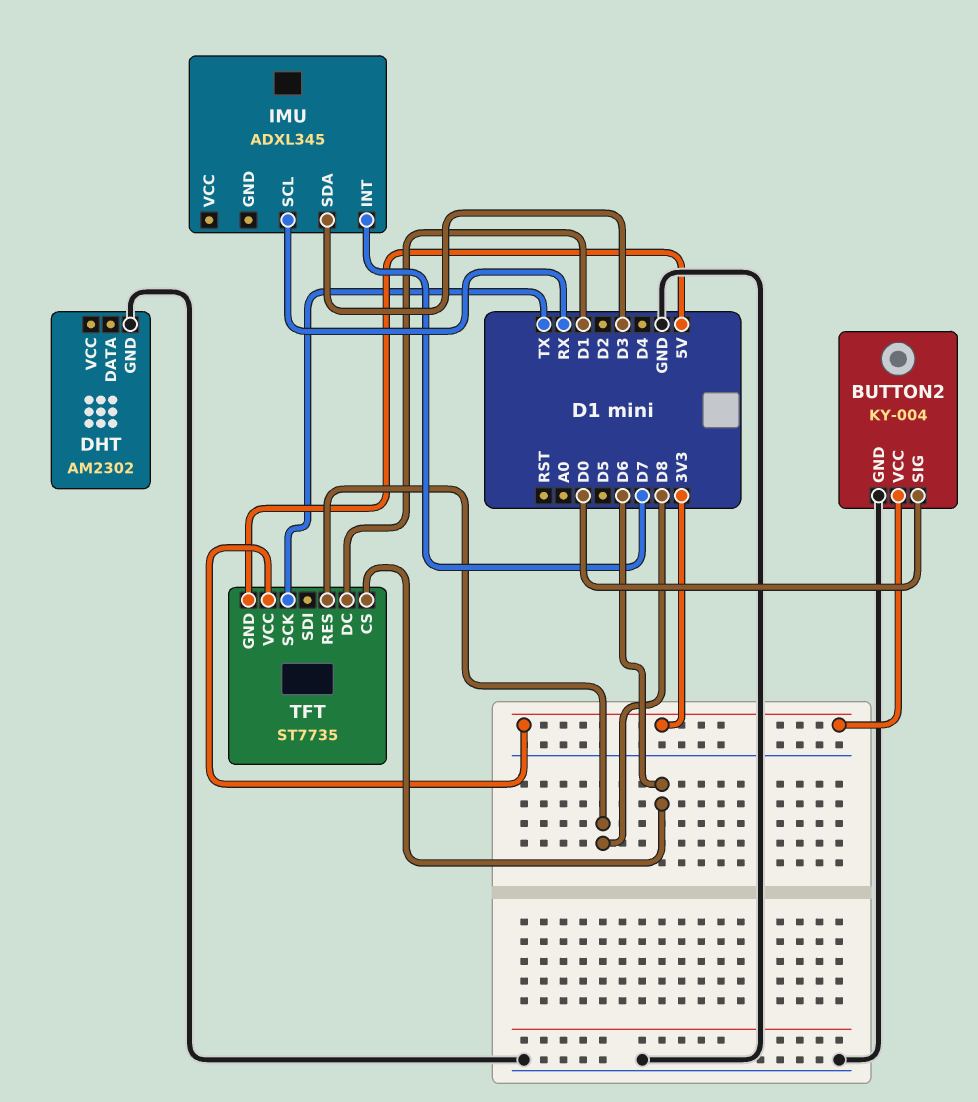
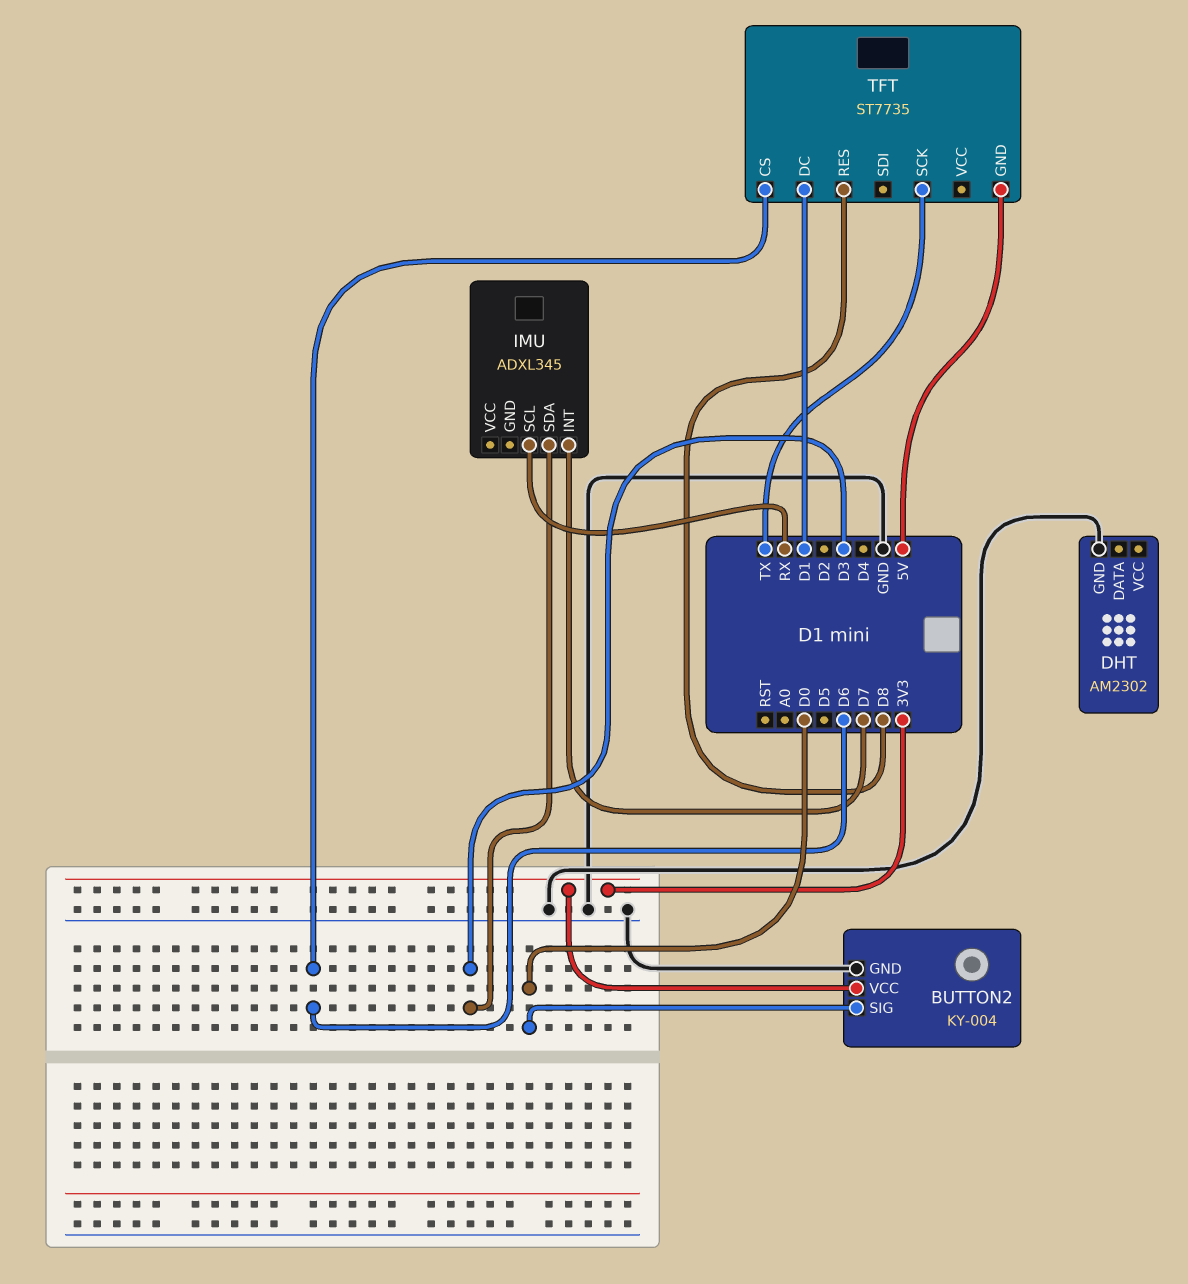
TFT pin VCC: 3V3 -> none

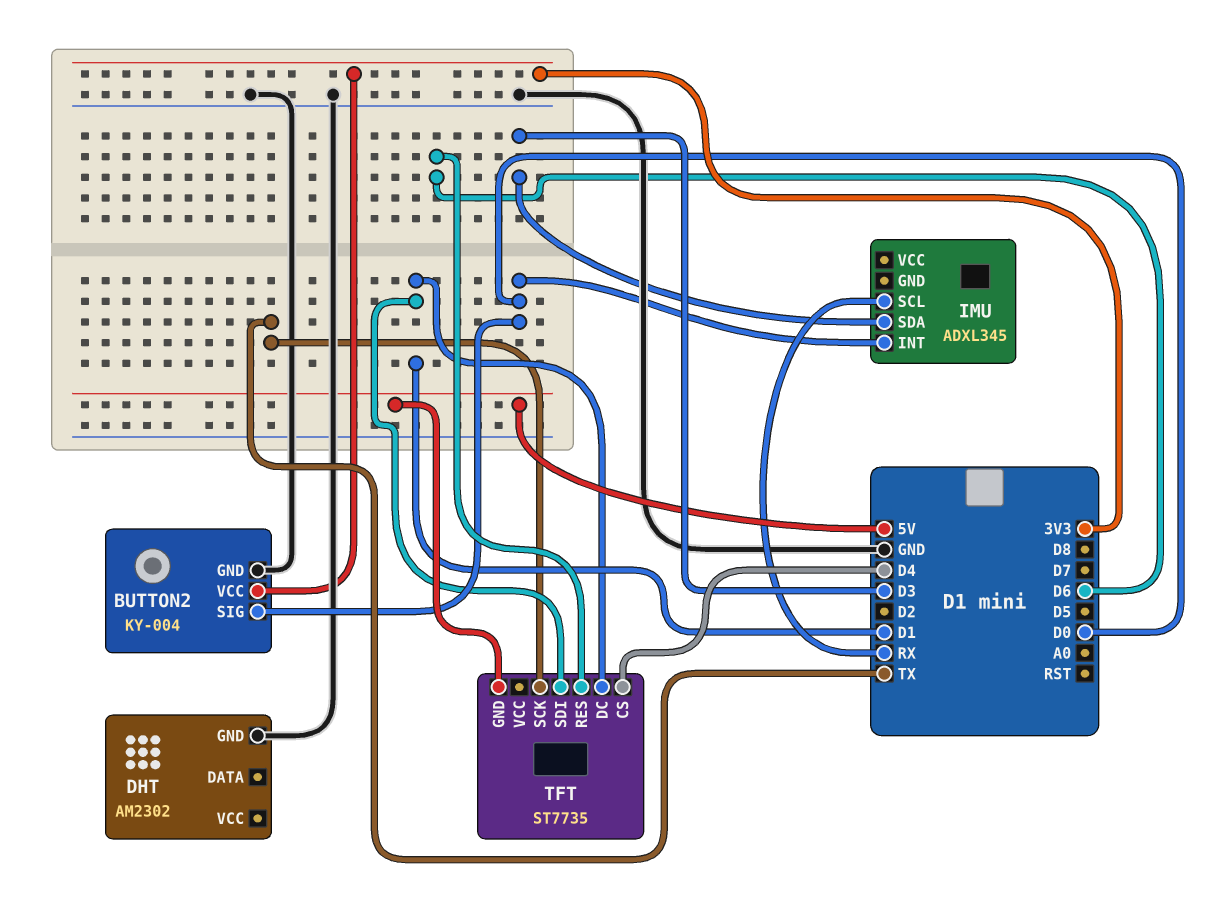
IMU pin INT: D7 -> D0
TFT pin CS: D6 -> D4
TFT pin RES: D8 -> D6
TFT pin SDI: none -> D1

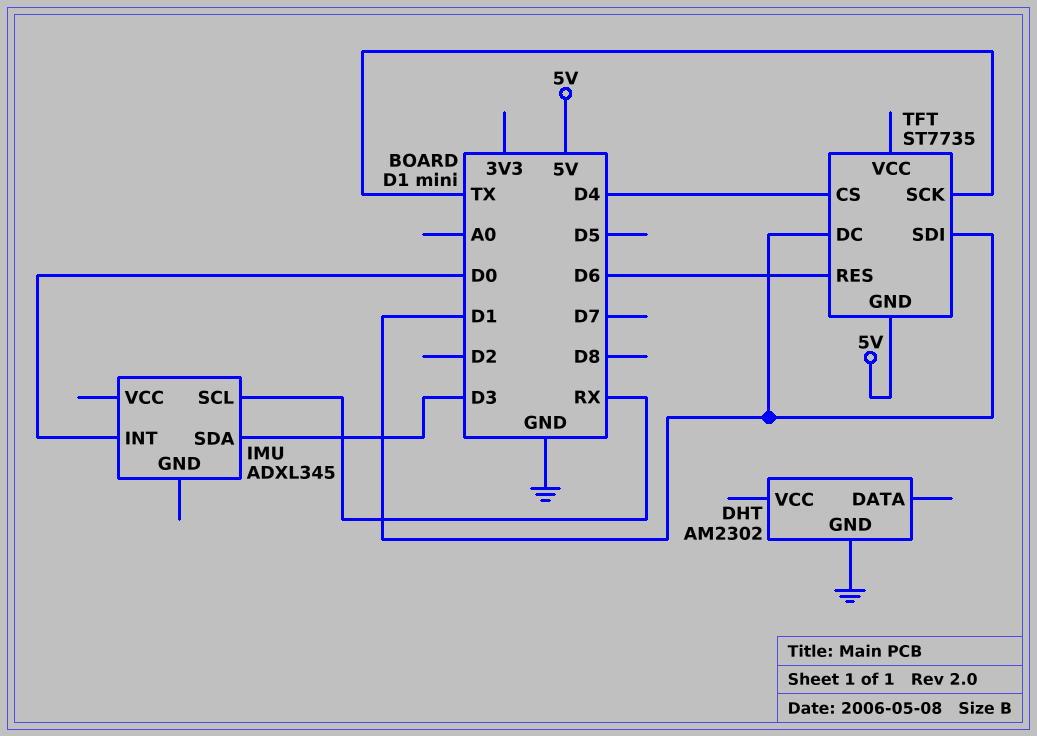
BUTTON2: KY-004 -> none
BUTTON2 pin GND: GND -> none
BUTTON2 pin SIG: D0 -> none
BUTTON2 pin VCC: 3V3 -> none

